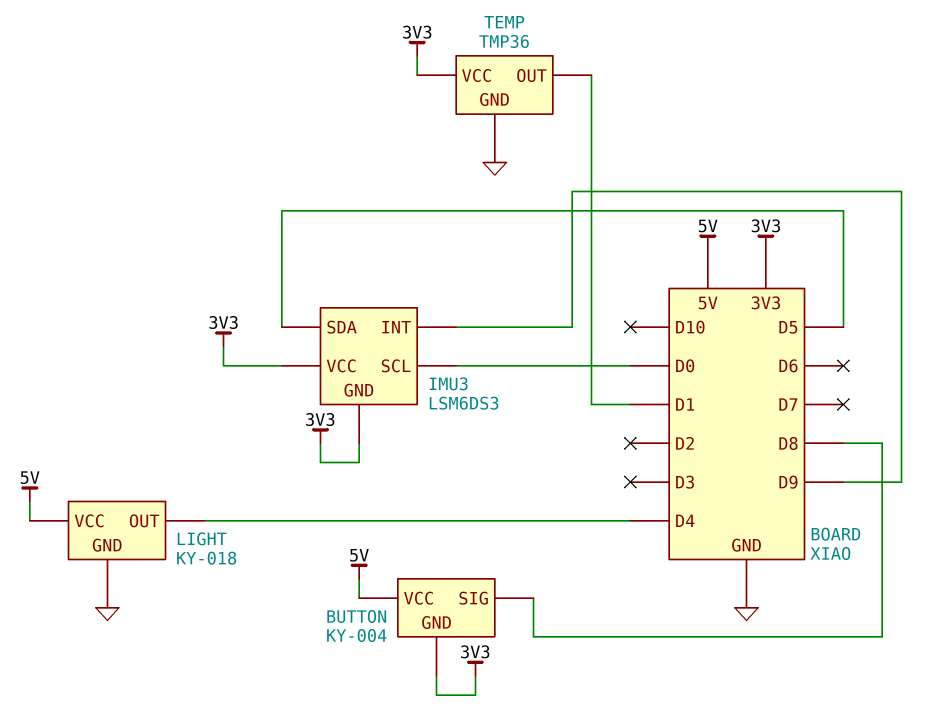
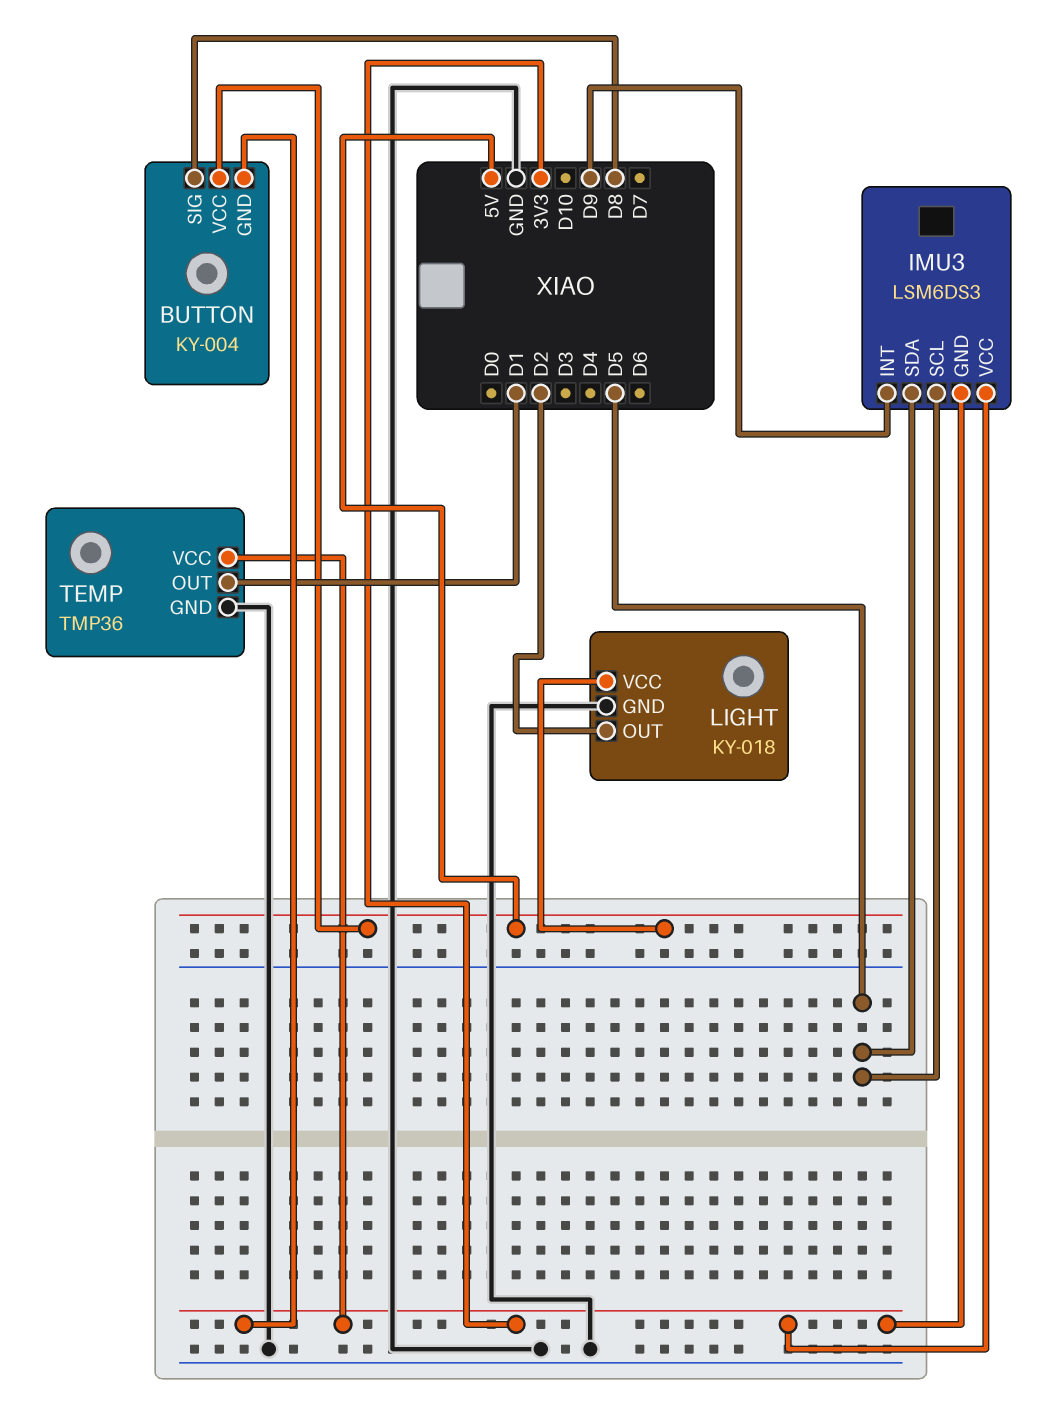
IMU3 pin SCL: D0 -> D5
LIGHT pin OUT: D4 -> D2

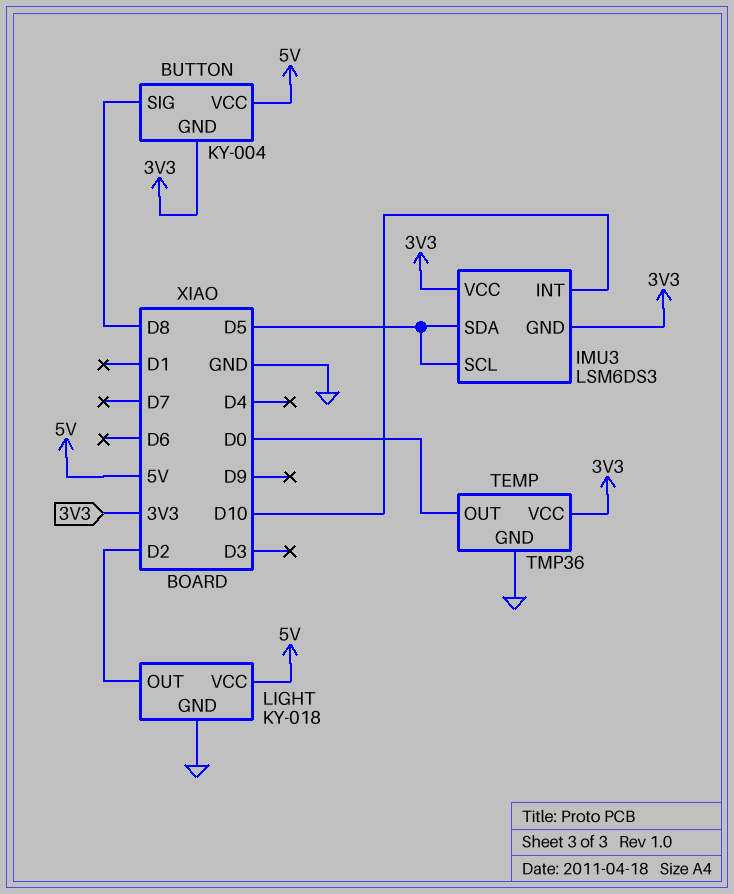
IMU3 pin INT: D9 -> D10
TEMP pin OUT: D1 -> D0

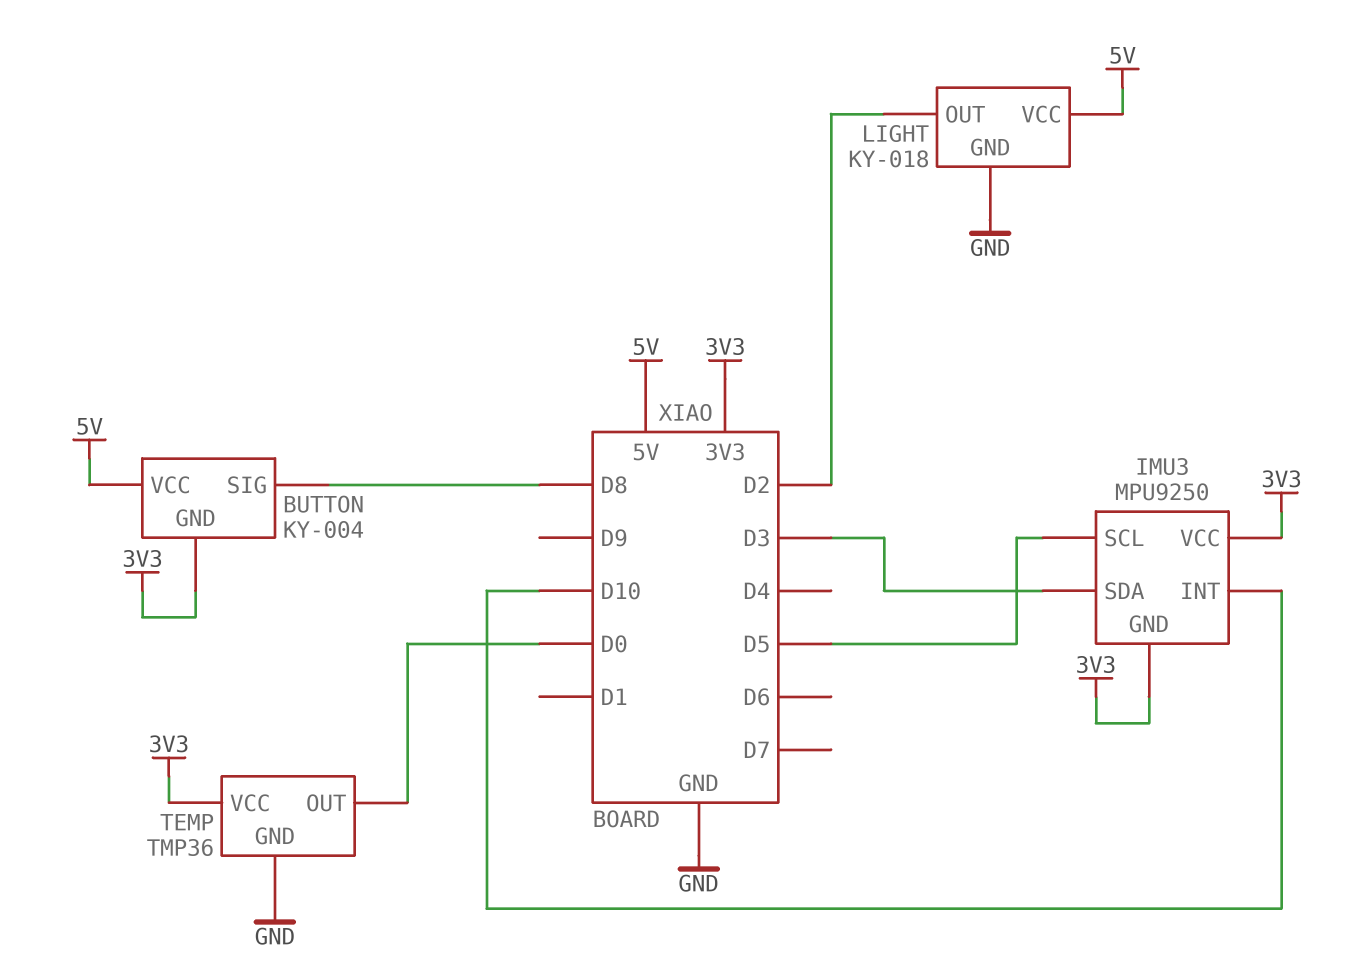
IMU3: LSM6DS3 -> MPU9250
IMU3 pin SDA: D5 -> D3

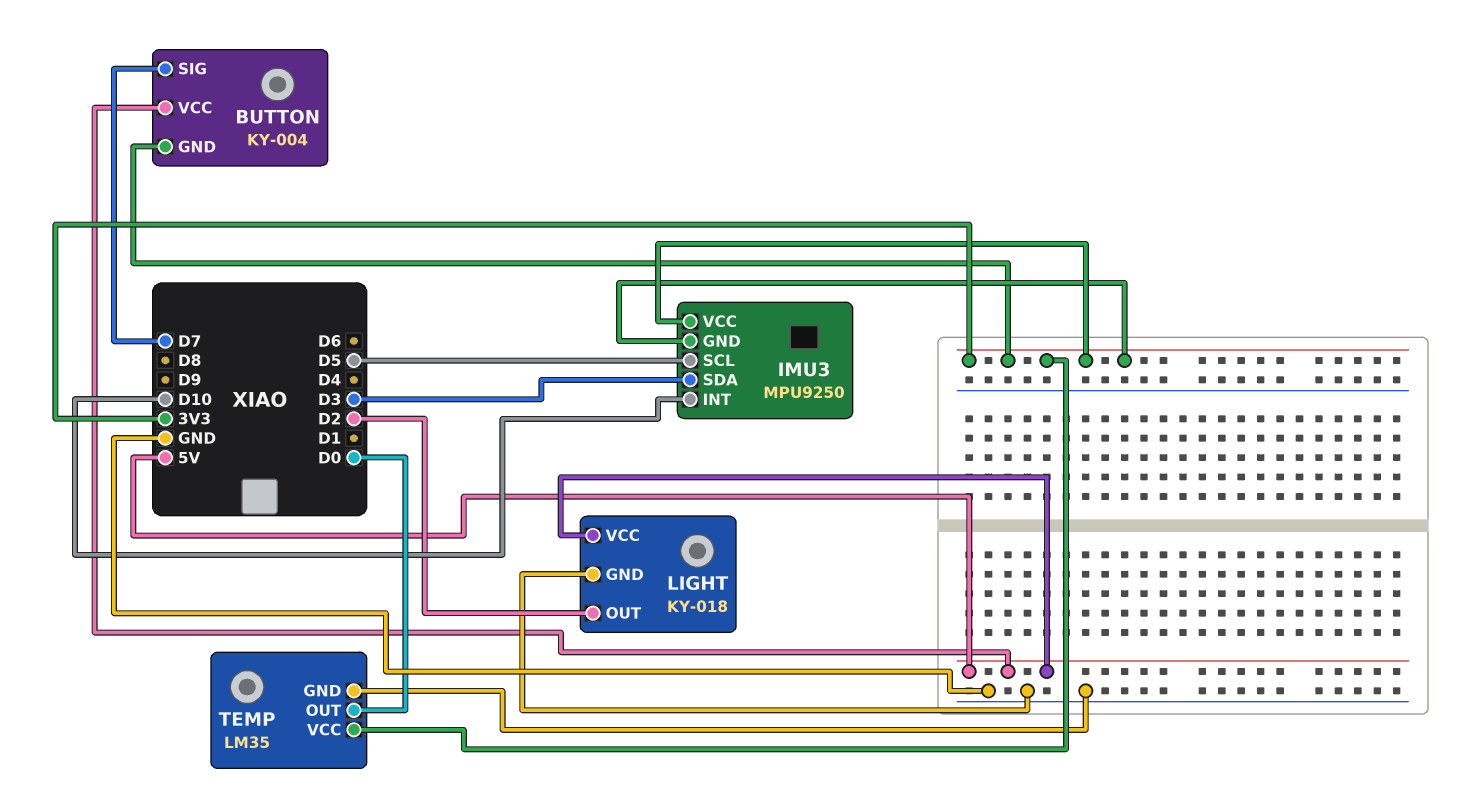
BUTTON pin SIG: D8 -> D7
TEMP: TMP36 -> LM35

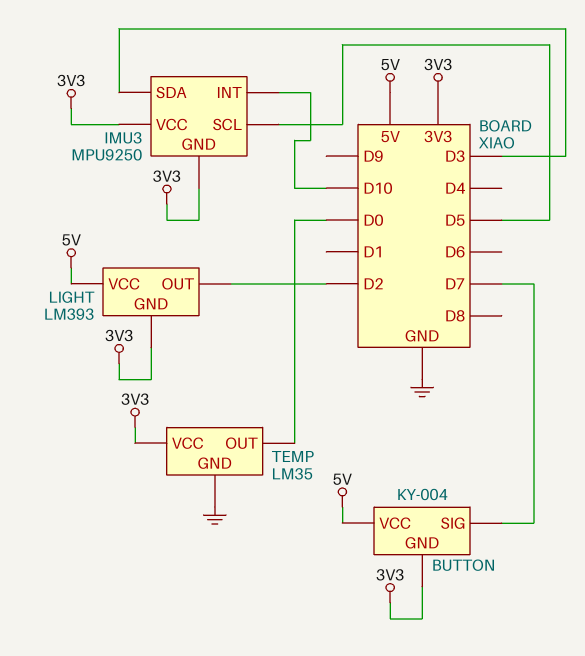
LIGHT: KY-018 -> LM393
LIGHT pin GND: GND -> 3V3

